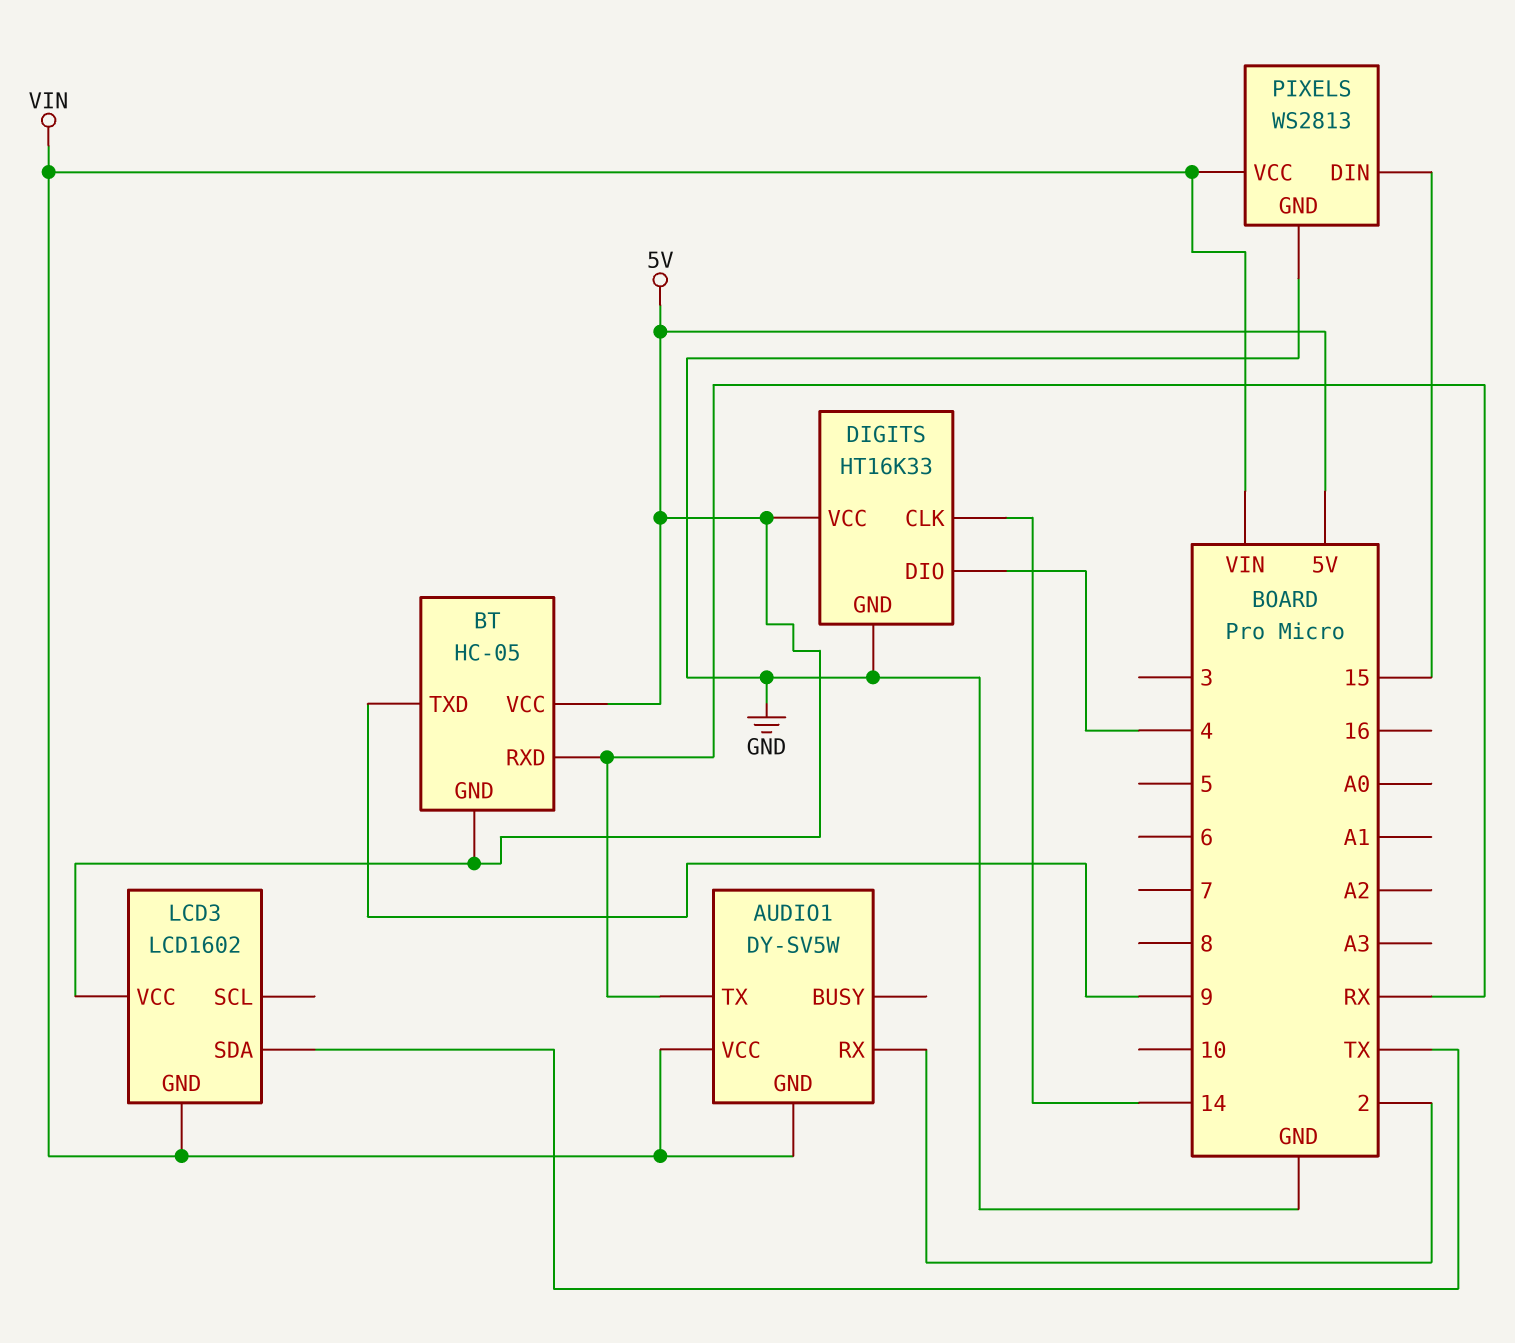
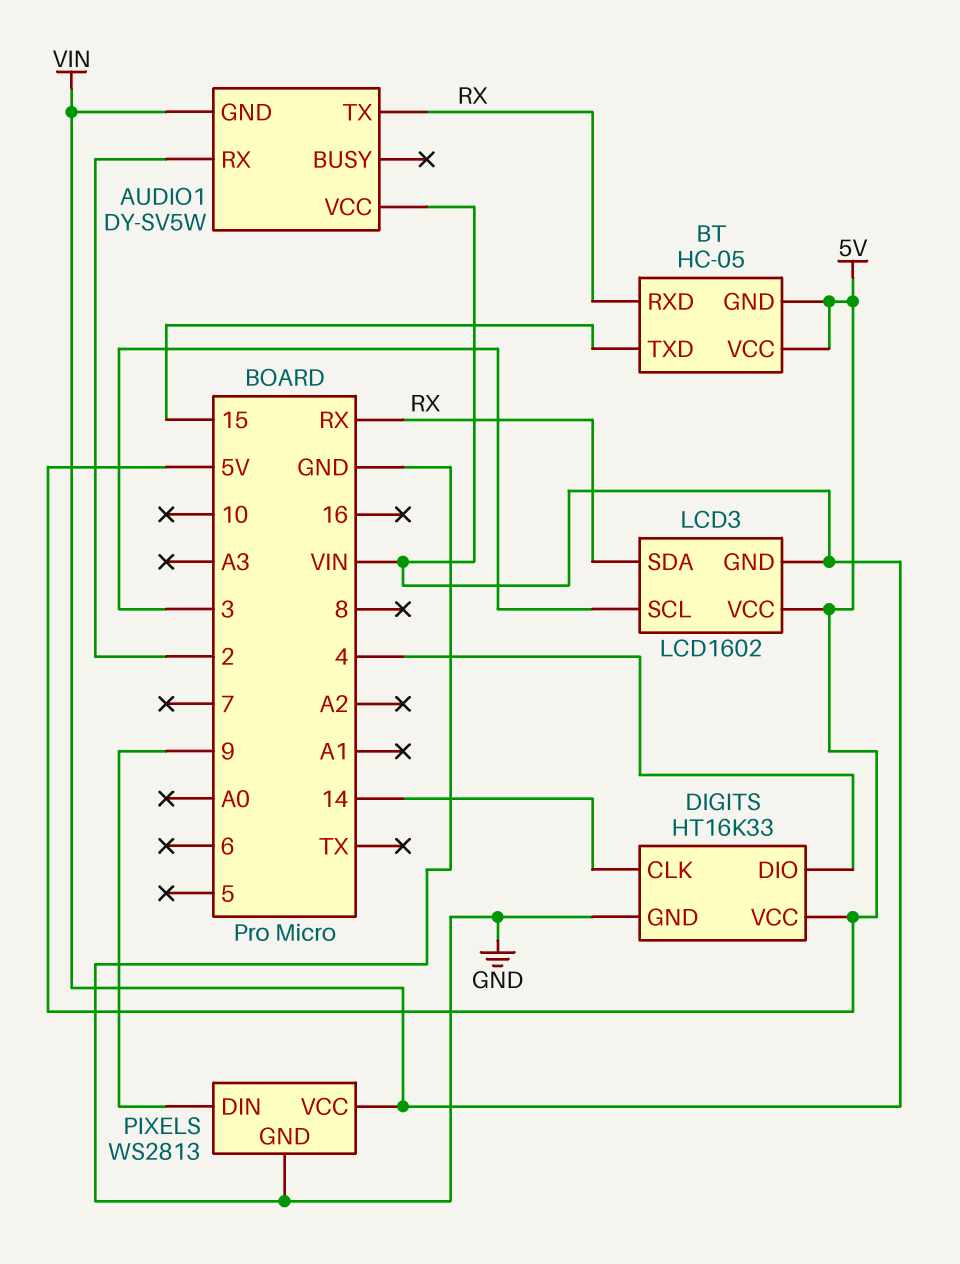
BT pin TXD: 9 -> 15
LCD3 pin SCL: none -> 3
LCD3 pin SDA: TX -> RX
PIXELS pin DIN: 15 -> 9

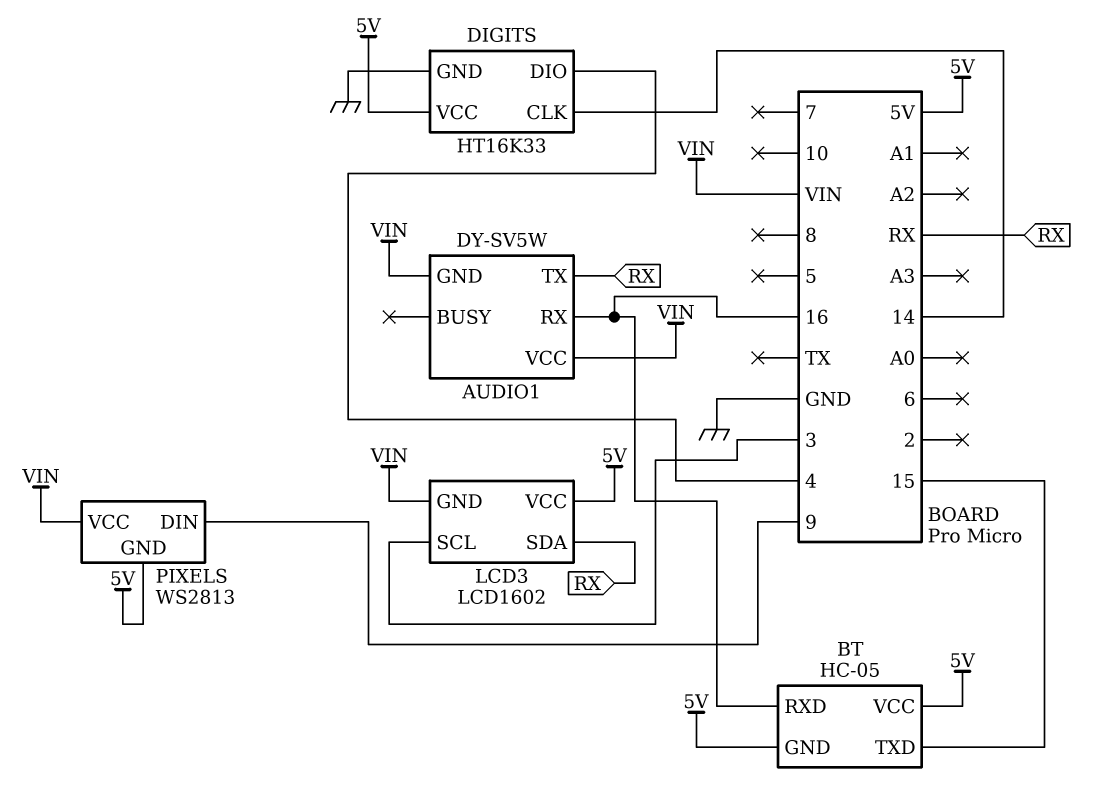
AUDIO1 pin RX: 2 -> 16
BT pin RXD: RX -> 16
PIXELS pin GND: GND -> 5V

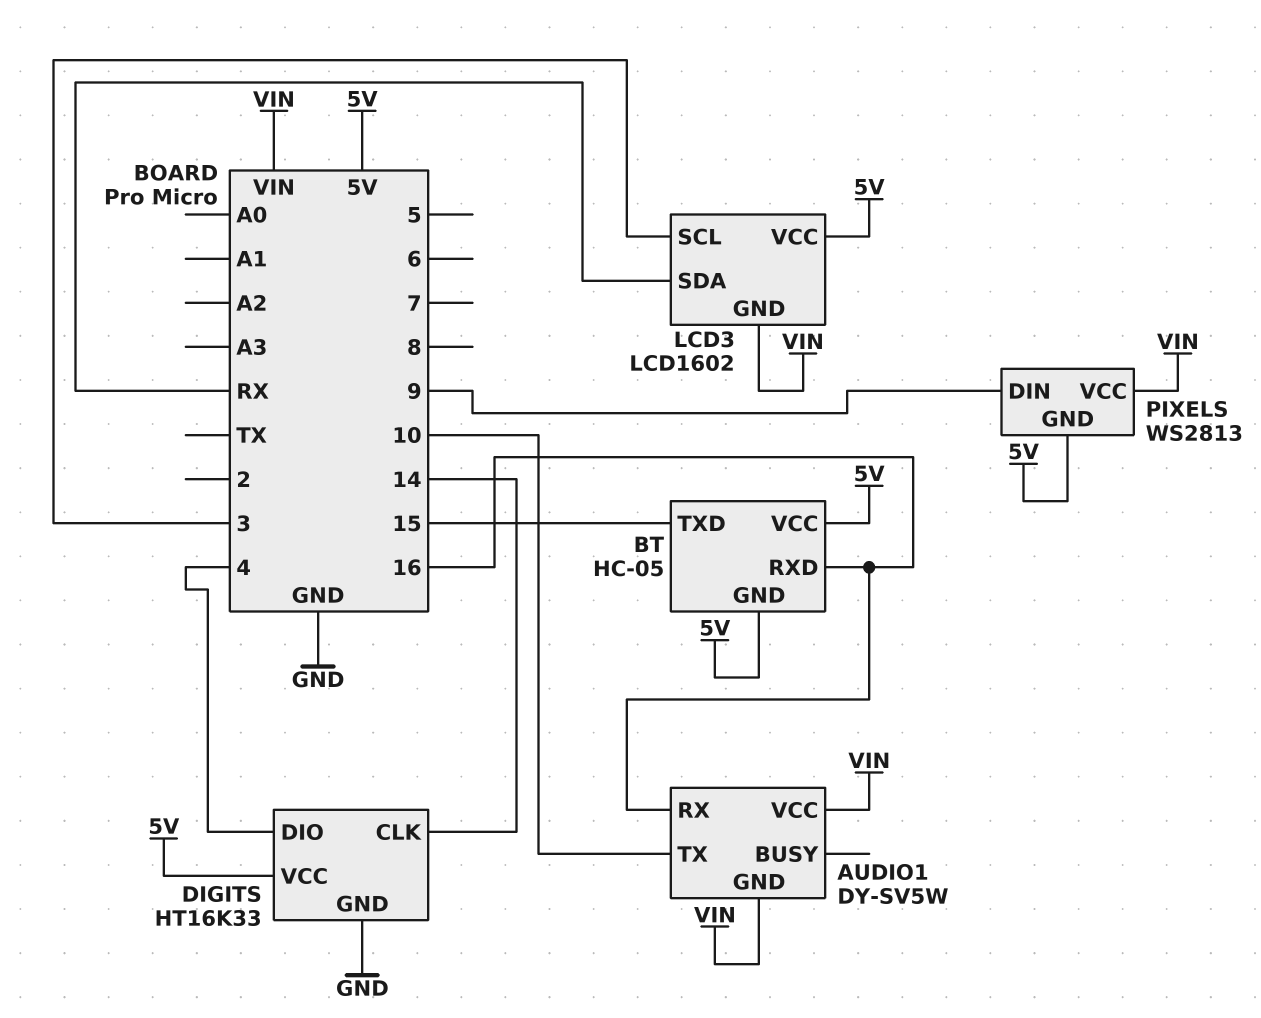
AUDIO1 pin TX: RX -> 10

